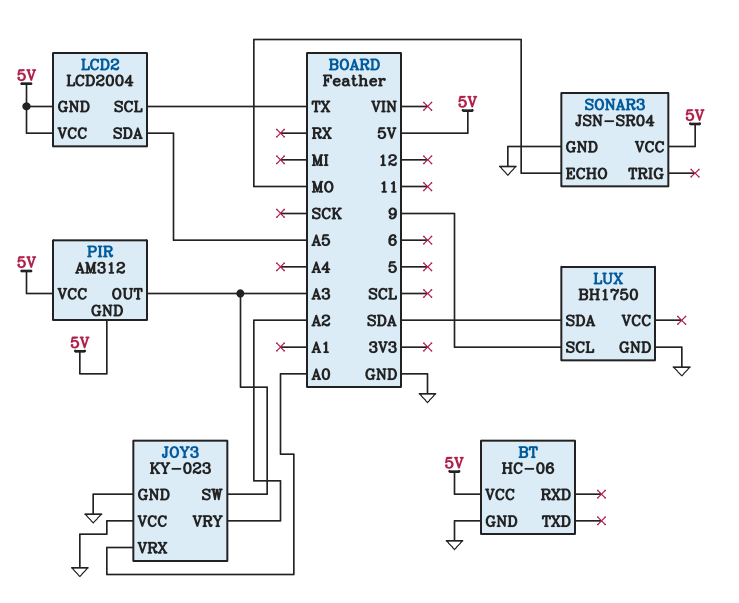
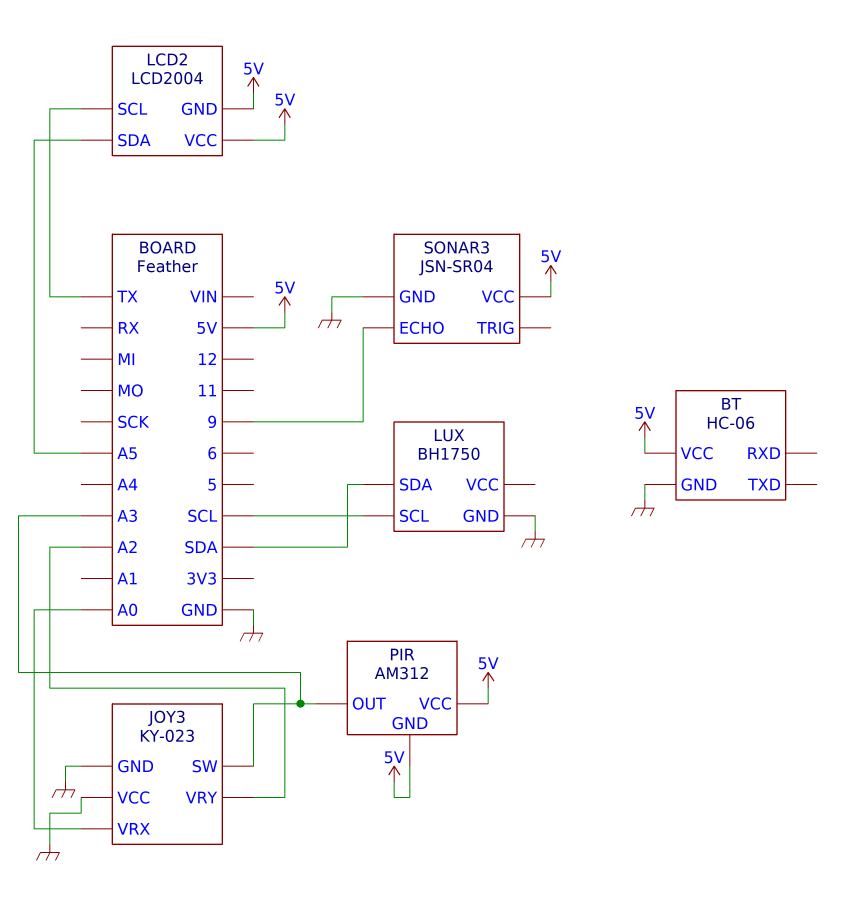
LUX pin SCL: 9 -> SCL
SONAR3 pin ECHO: MO -> 9

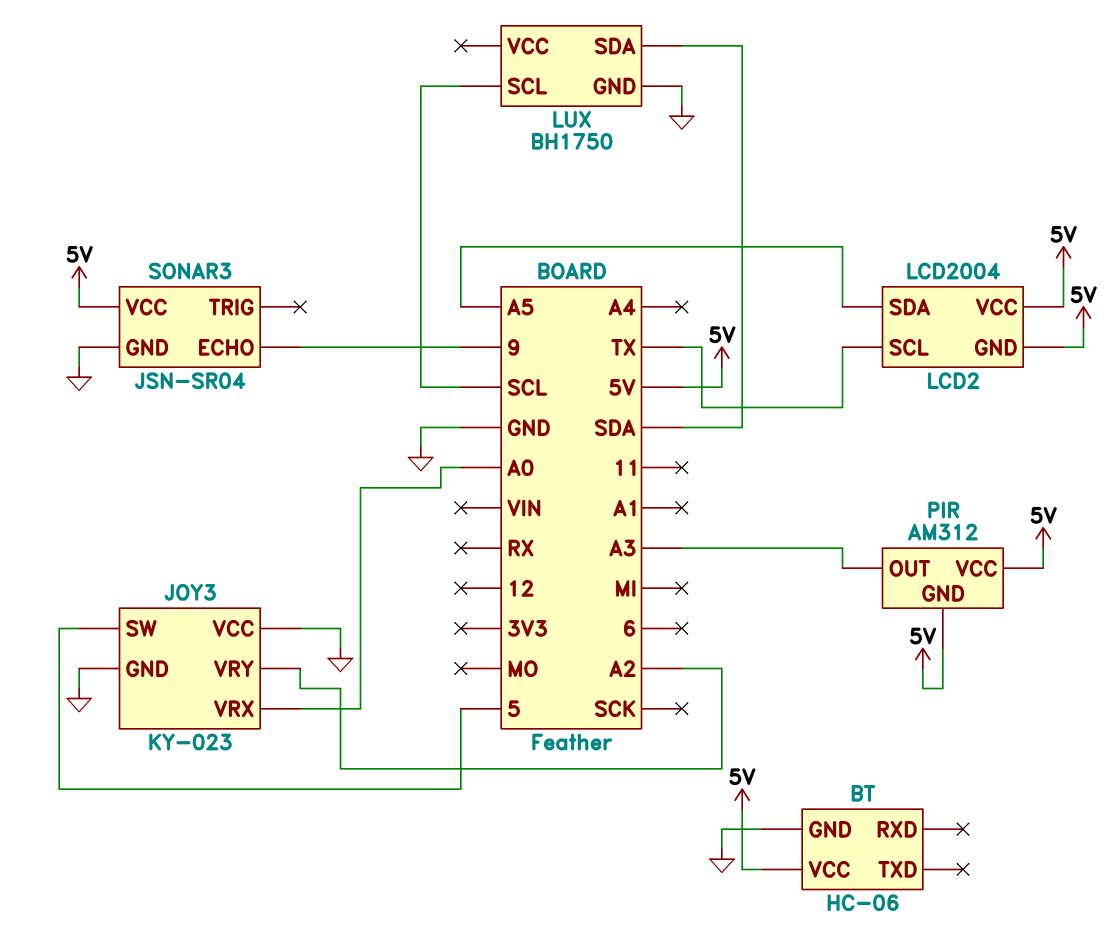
JOY3 pin SW: A3 -> 5

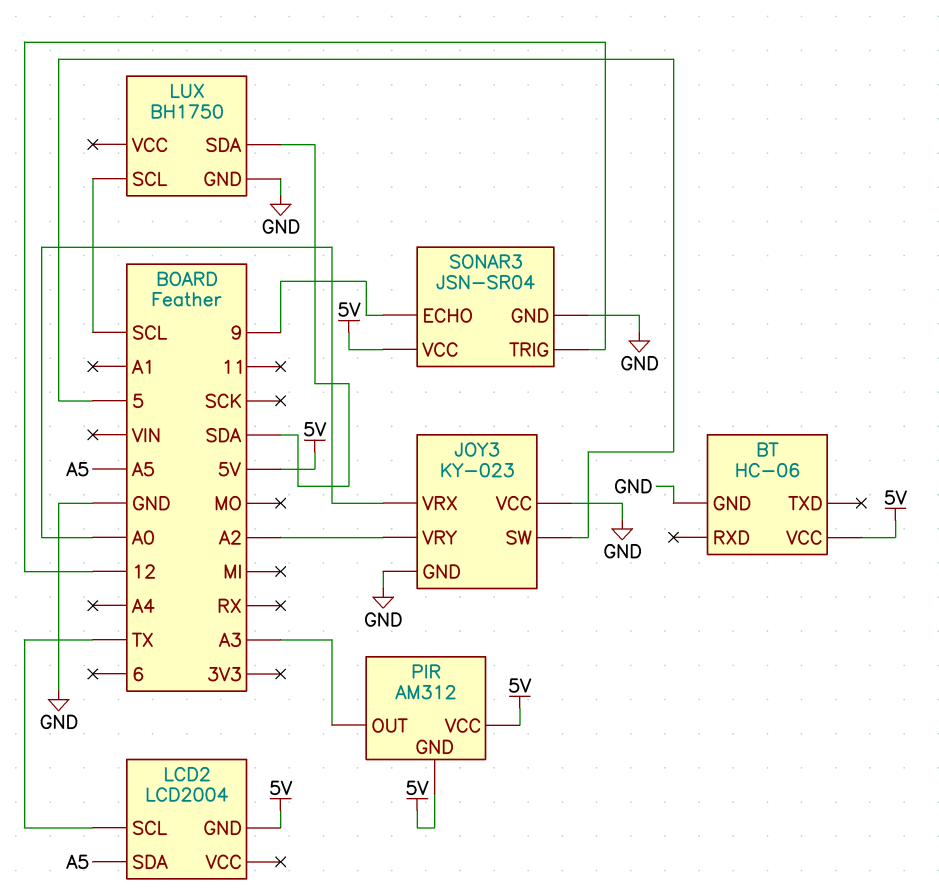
LCD2 pin VCC: 5V -> none
SONAR3 pin TRIG: none -> 12

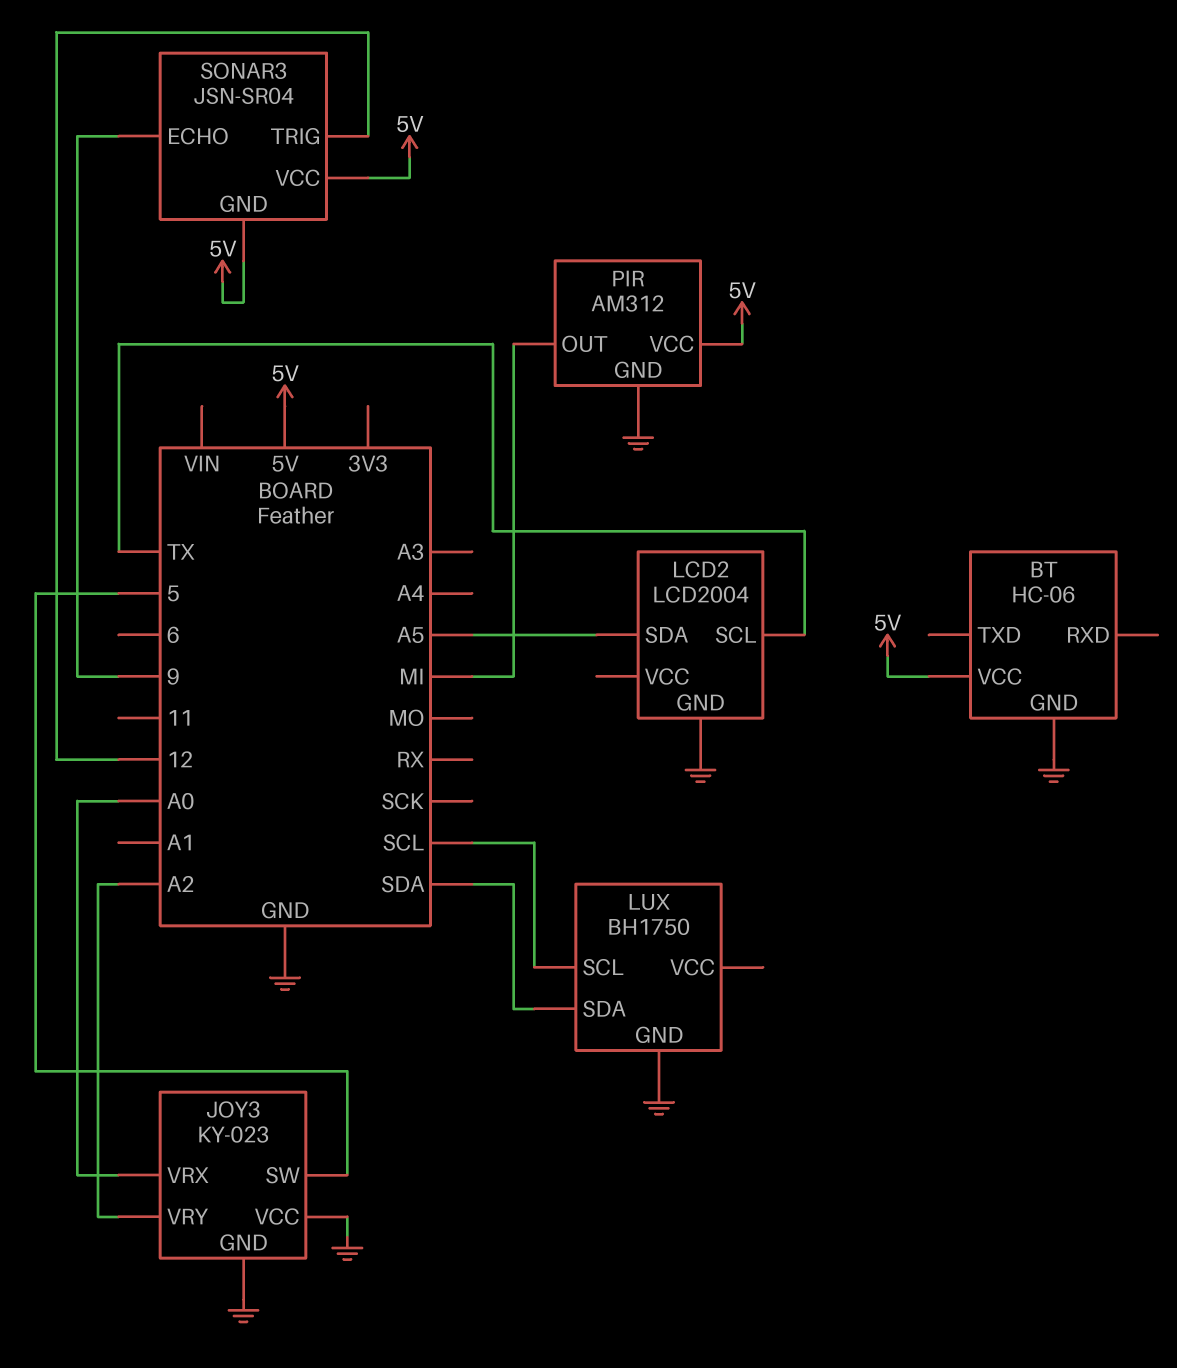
LCD2 pin GND: 5V -> GND
PIR pin GND: 5V -> GND
PIR pin OUT: A3 -> MI
SONAR3 pin GND: GND -> 5V

